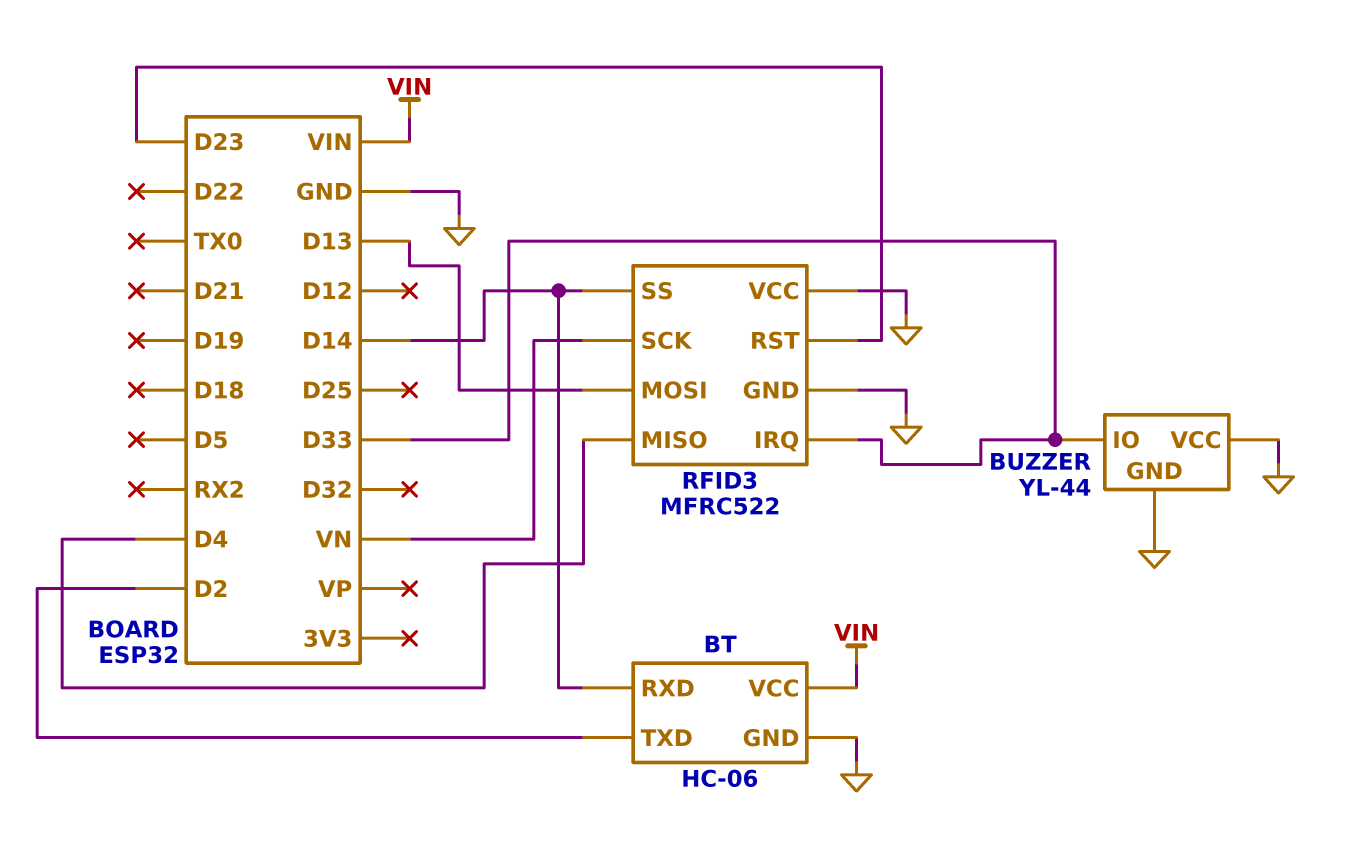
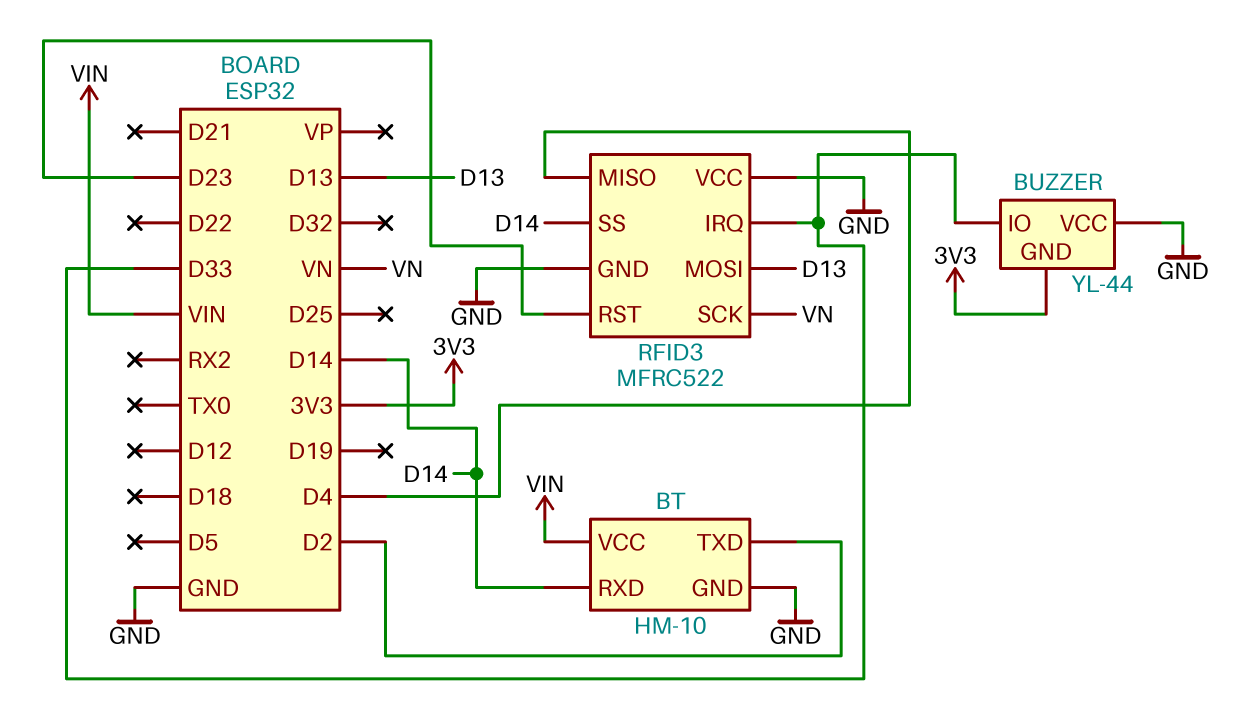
BT: HC-06 -> HM-10
BUZZER pin GND: GND -> 3V3

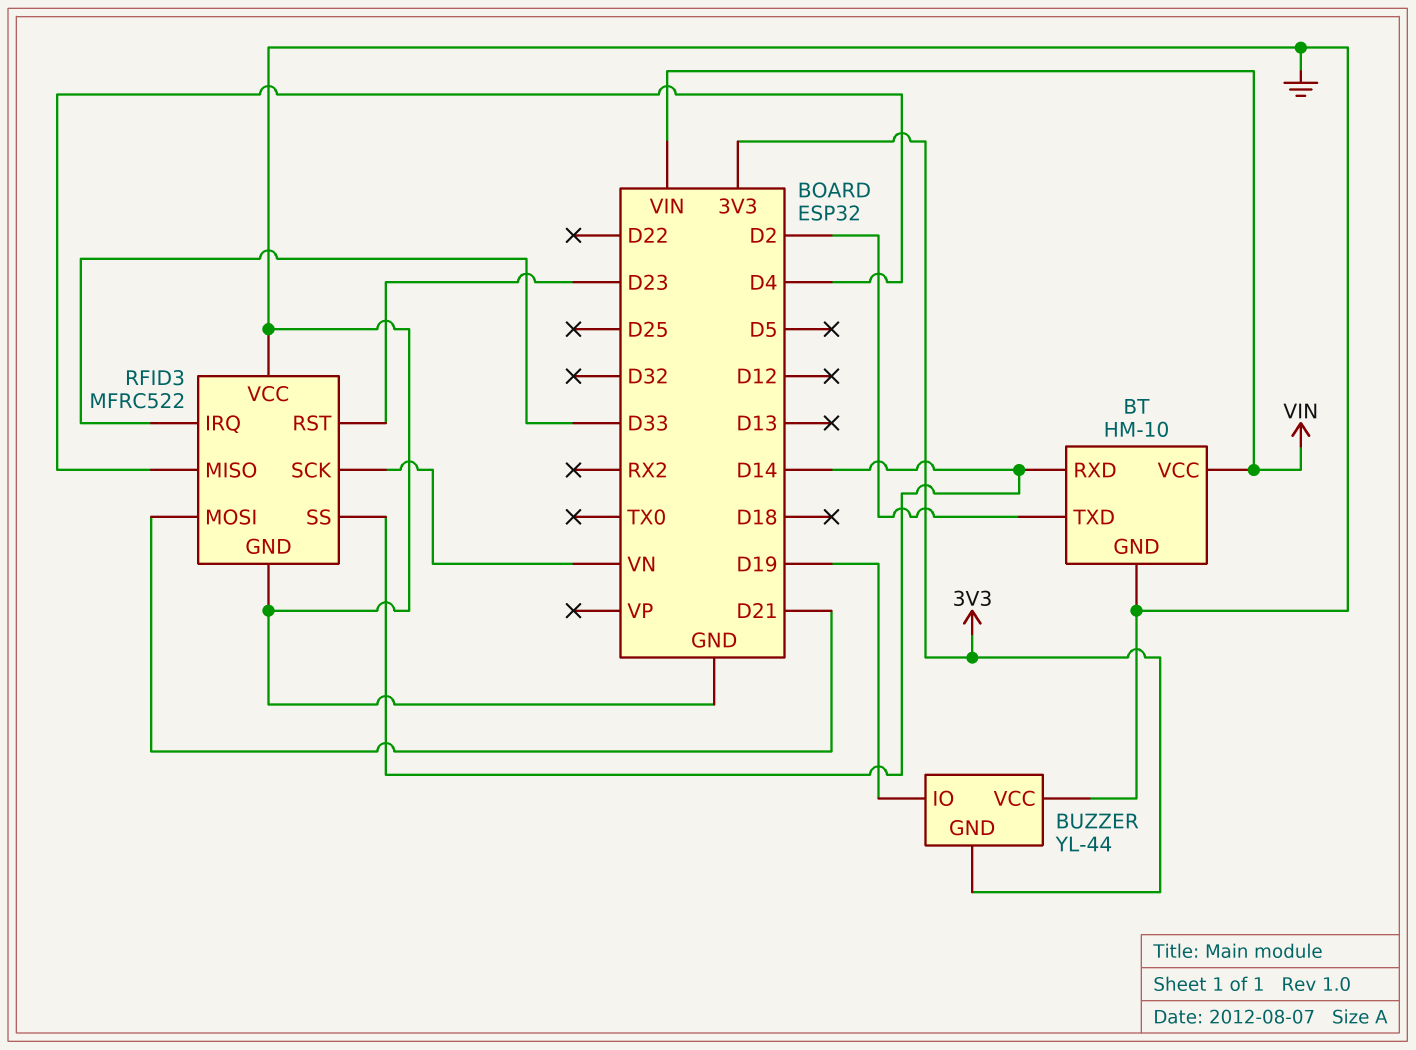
BUZZER pin IO: D33 -> D19
RFID3 pin MOSI: D13 -> D21

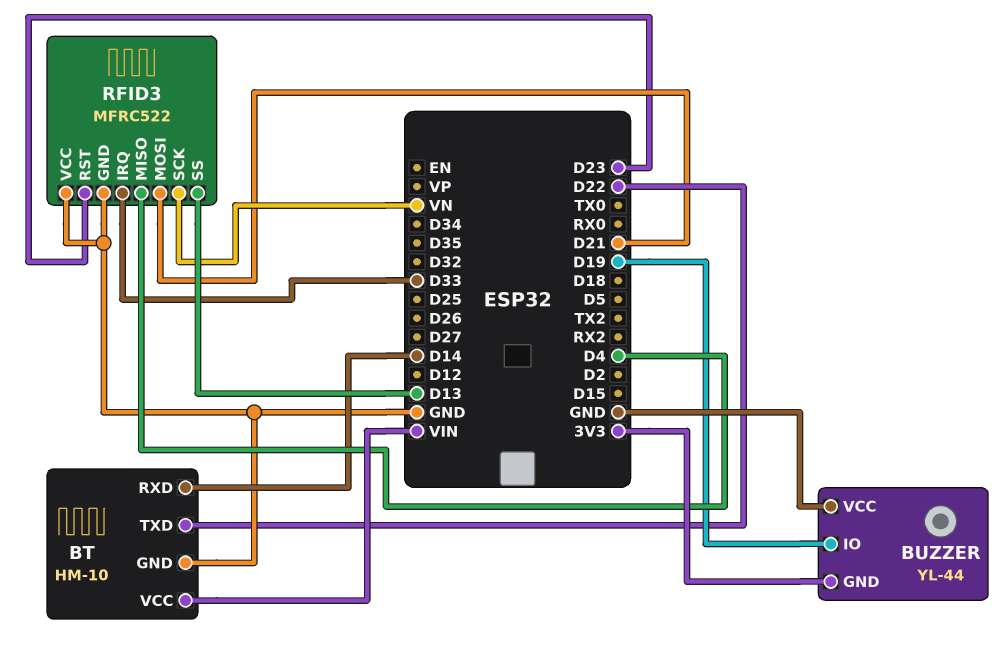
BT pin TXD: D2 -> D22
RFID3 pin SS: D14 -> D13

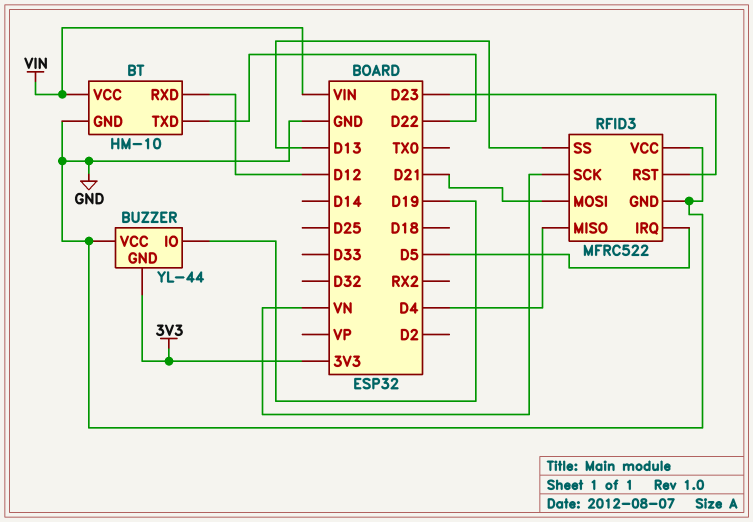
BT pin RXD: D14 -> D12
RFID3 pin IRQ: D33 -> D5

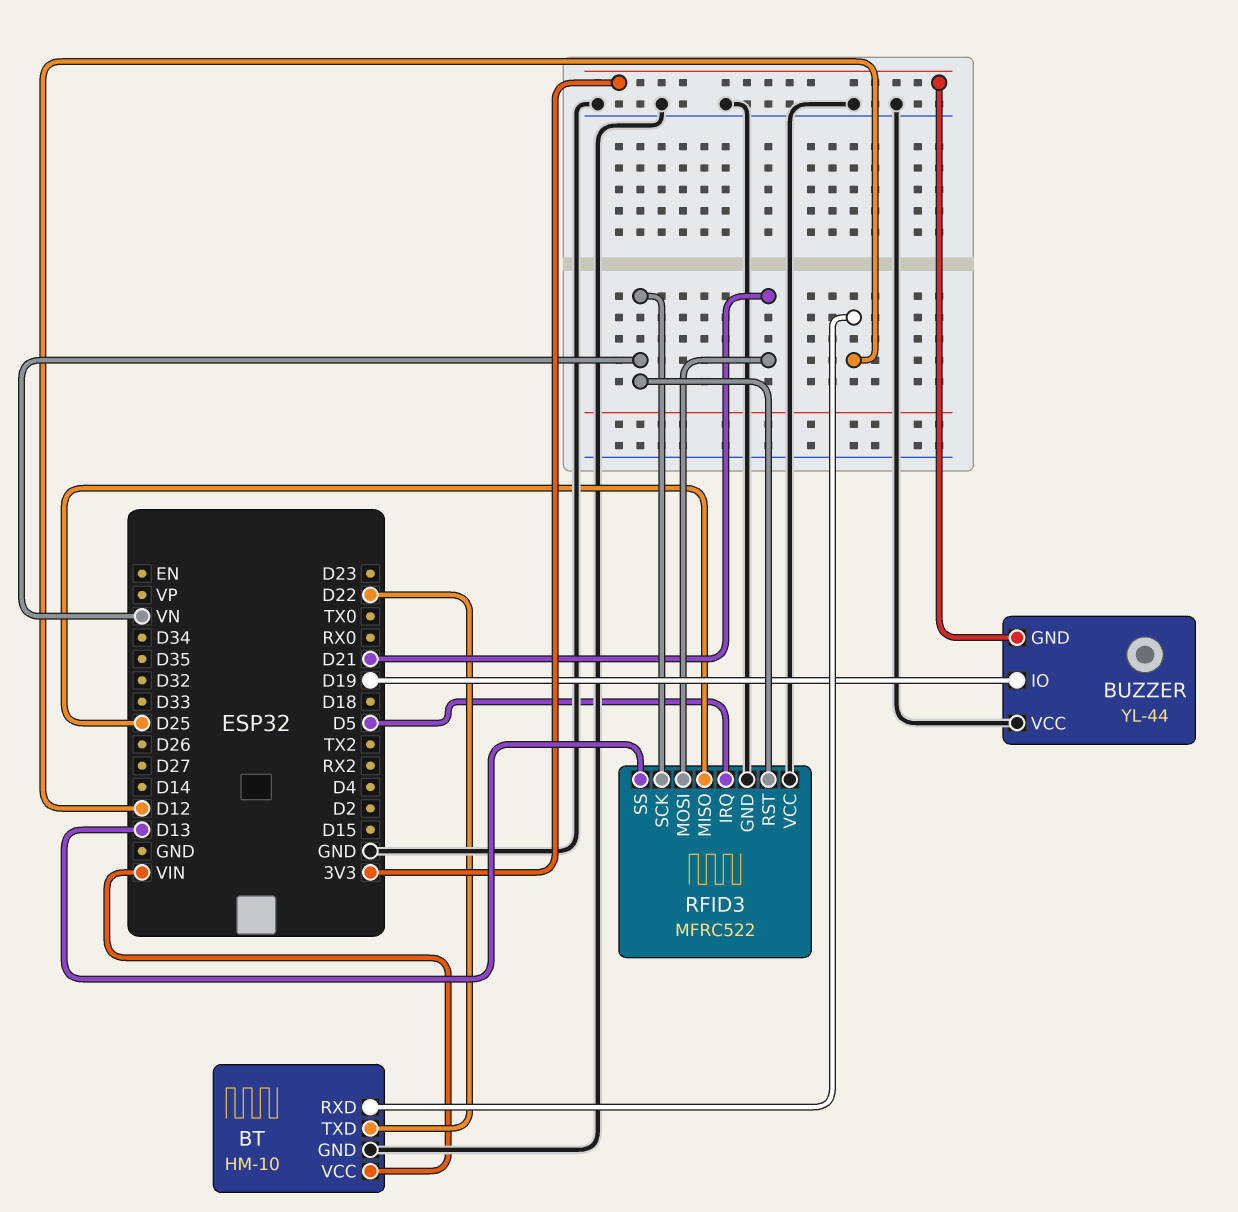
RFID3 pin MISO: D4 -> D25
RFID3 pin RST: D23 -> VN

